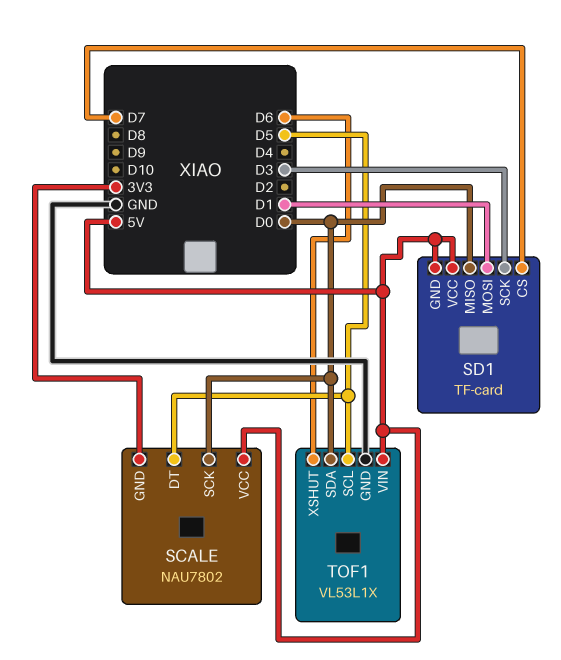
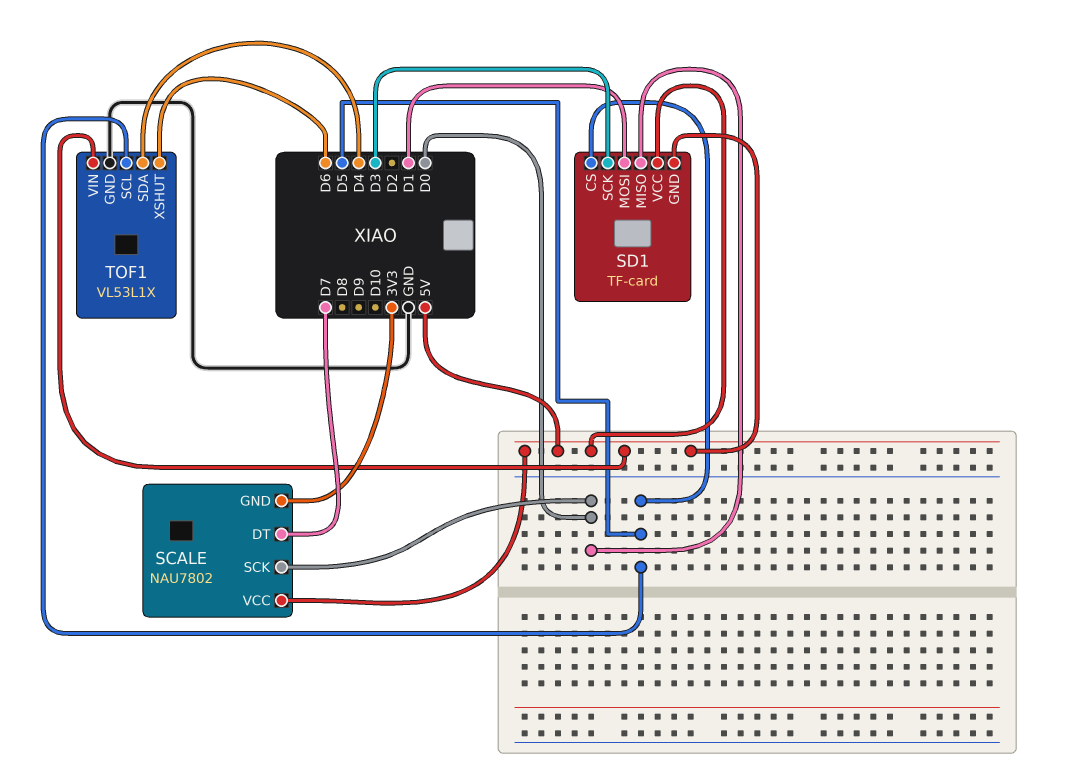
SCALE pin DT: D5 -> D7
SD1 pin CS: D7 -> D5
TOF1 pin SDA: D0 -> D4

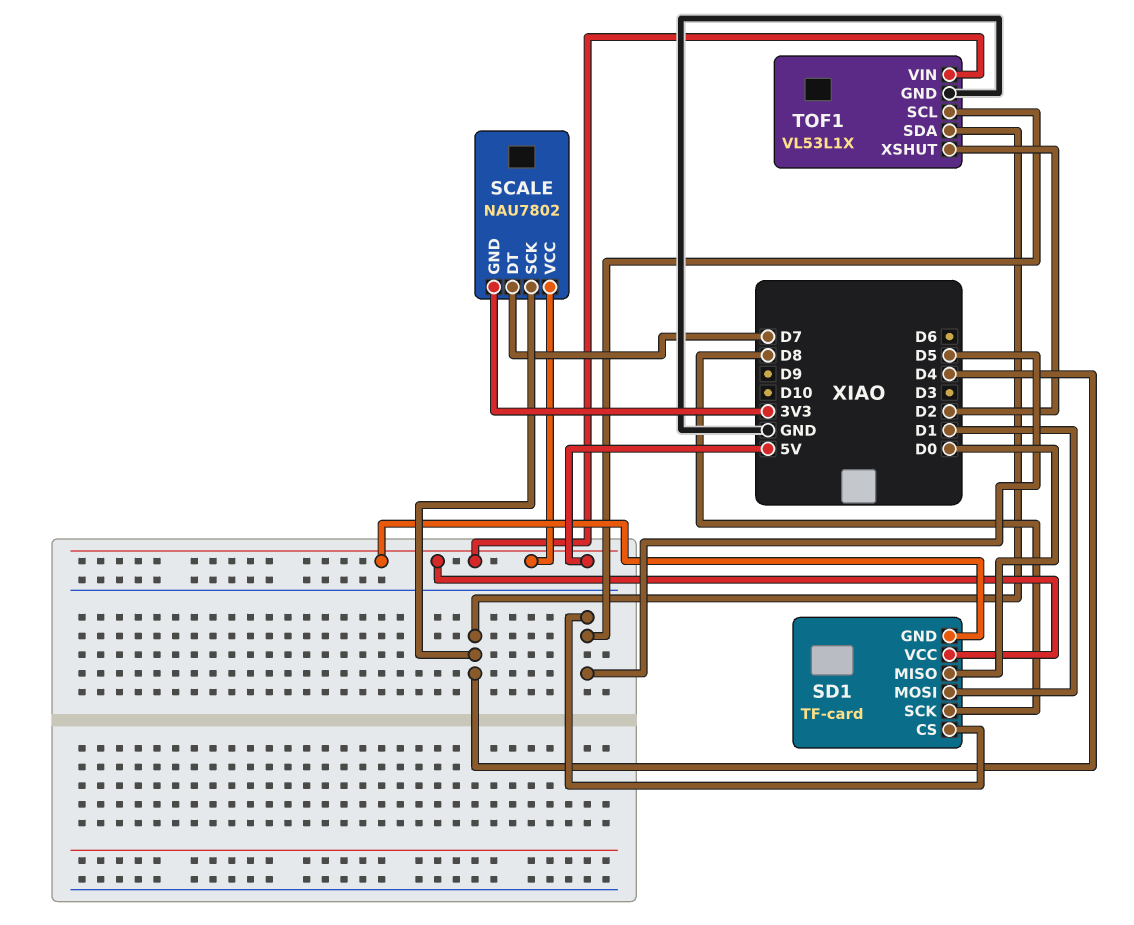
SCALE pin SCK: D0 -> D4
SD1 pin SCK: D3 -> D8
TOF1 pin XSHUT: D6 -> D2

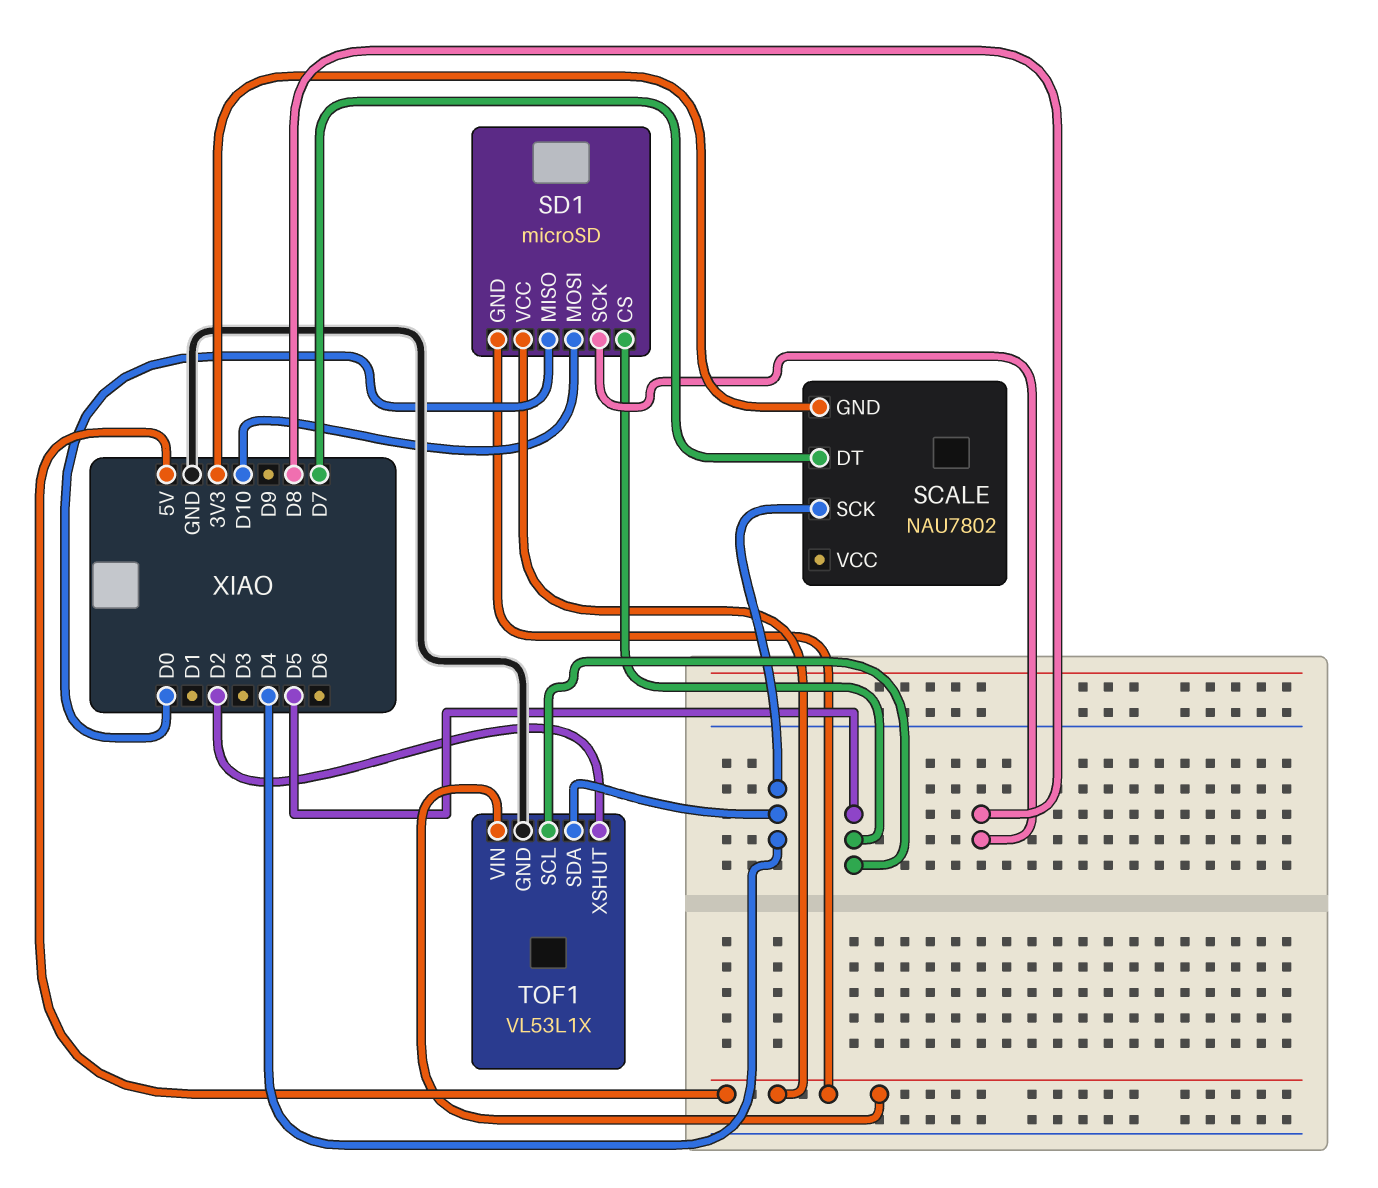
SCALE pin VCC: 5V -> none
SD1: TF-card -> microSD
SD1 pin MOSI: D1 -> D10

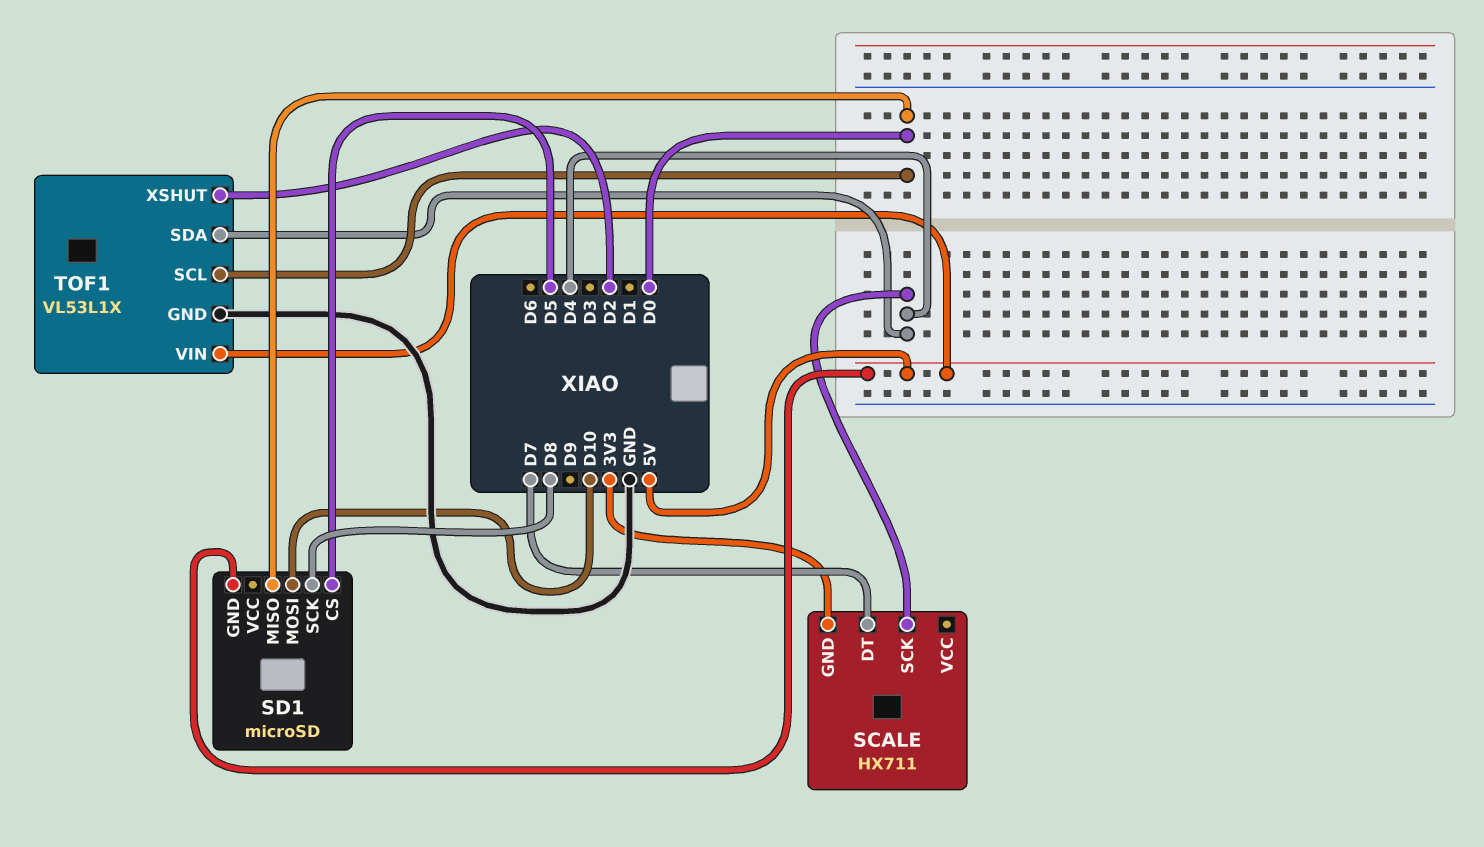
SCALE: NAU7802 -> HX711
SD1 pin VCC: 5V -> none
TOF1 pin SCL: D5 -> D0

